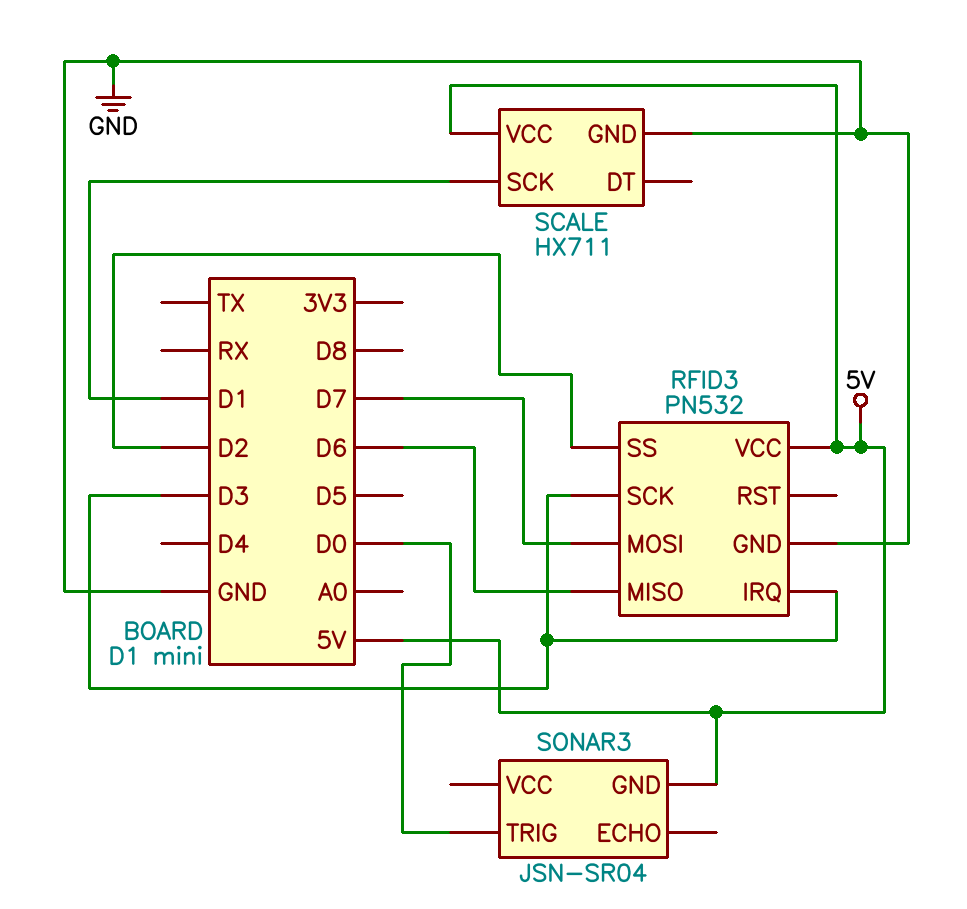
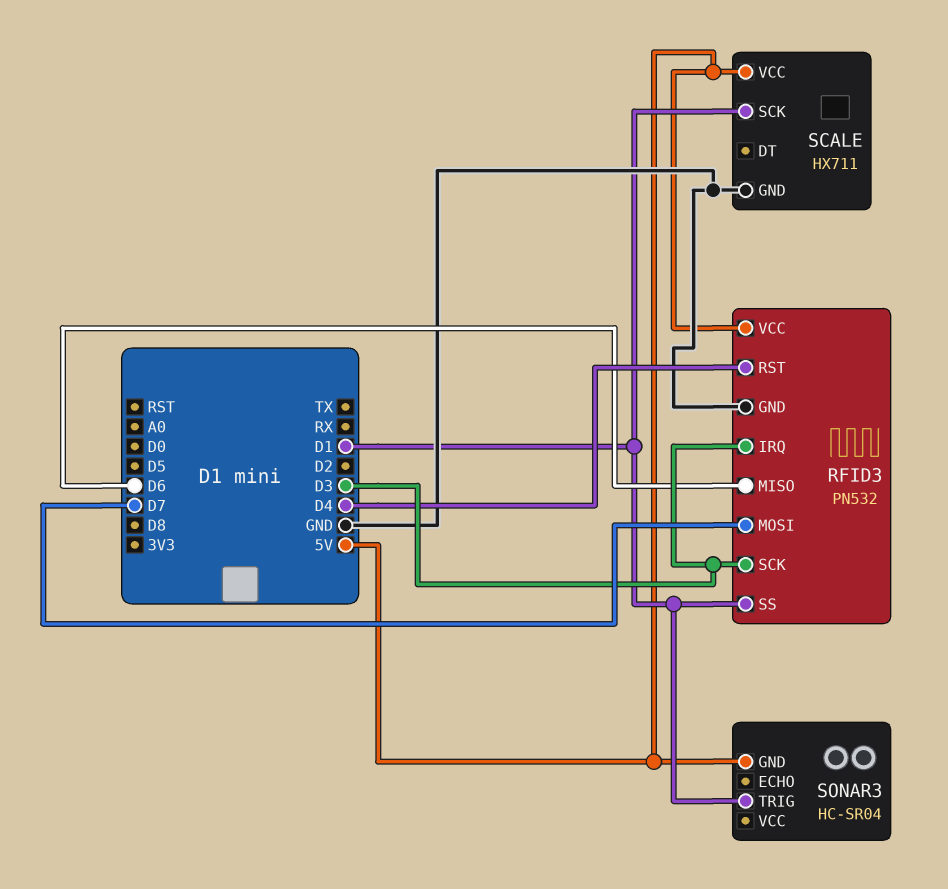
RFID3 pin RST: none -> D4
RFID3 pin SS: D2 -> D1
SONAR3: JSN-SR04 -> HC-SR04
SONAR3 pin TRIG: D0 -> D1

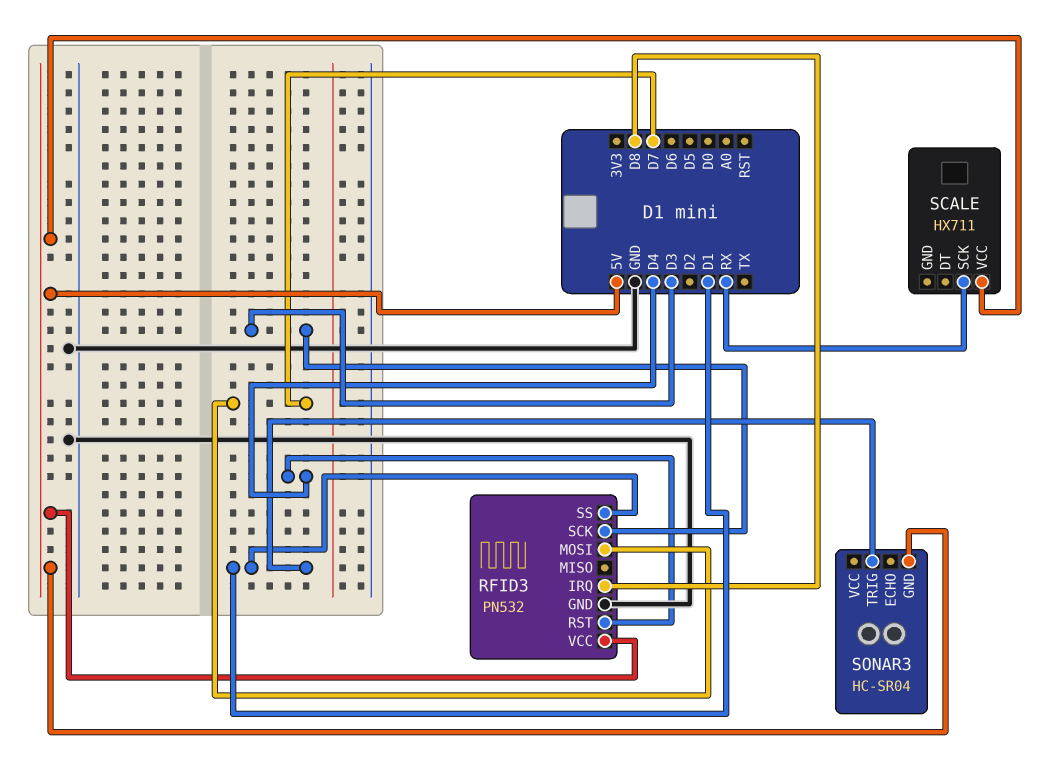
RFID3 pin IRQ: D3 -> D8
RFID3 pin MISO: D6 -> none
SCALE pin GND: GND -> none
SCALE pin SCK: D1 -> RX

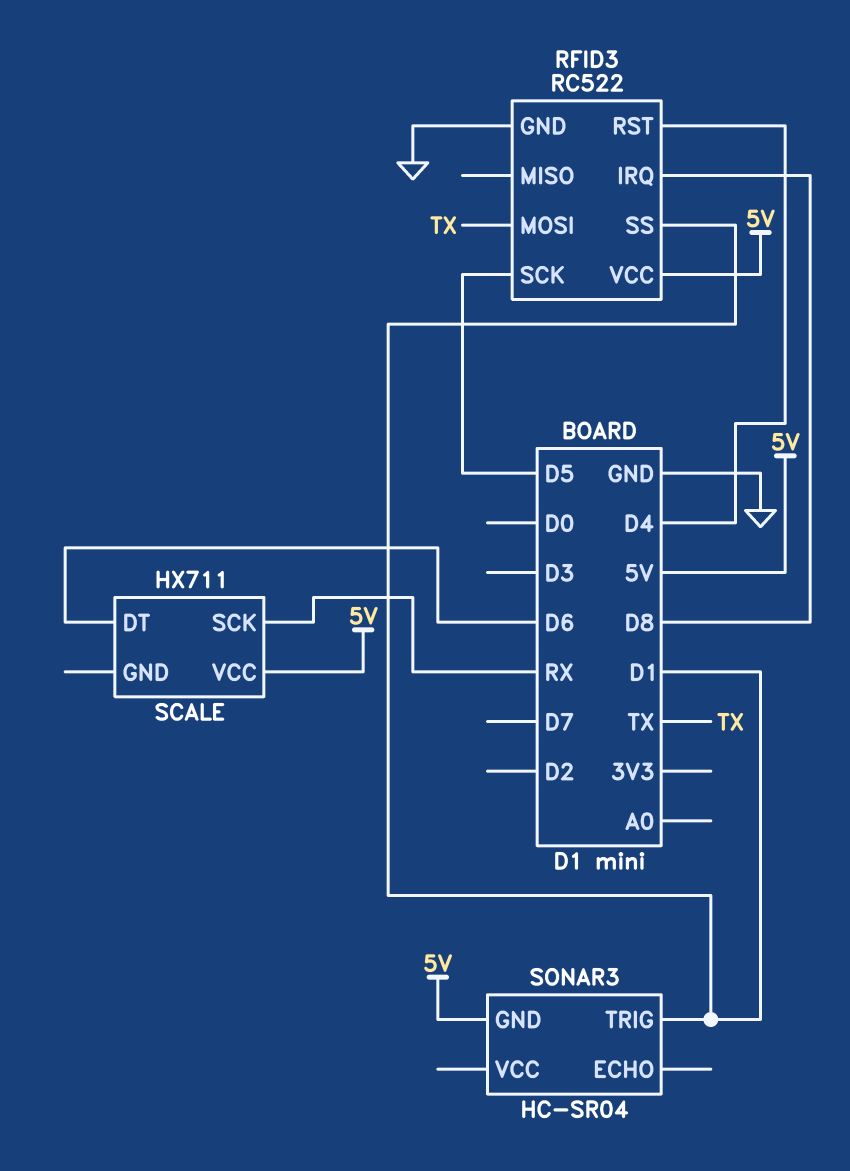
RFID3: PN532 -> RC522
RFID3 pin MOSI: D7 -> TX
RFID3 pin SCK: D3 -> D5
SCALE pin DT: none -> D6

